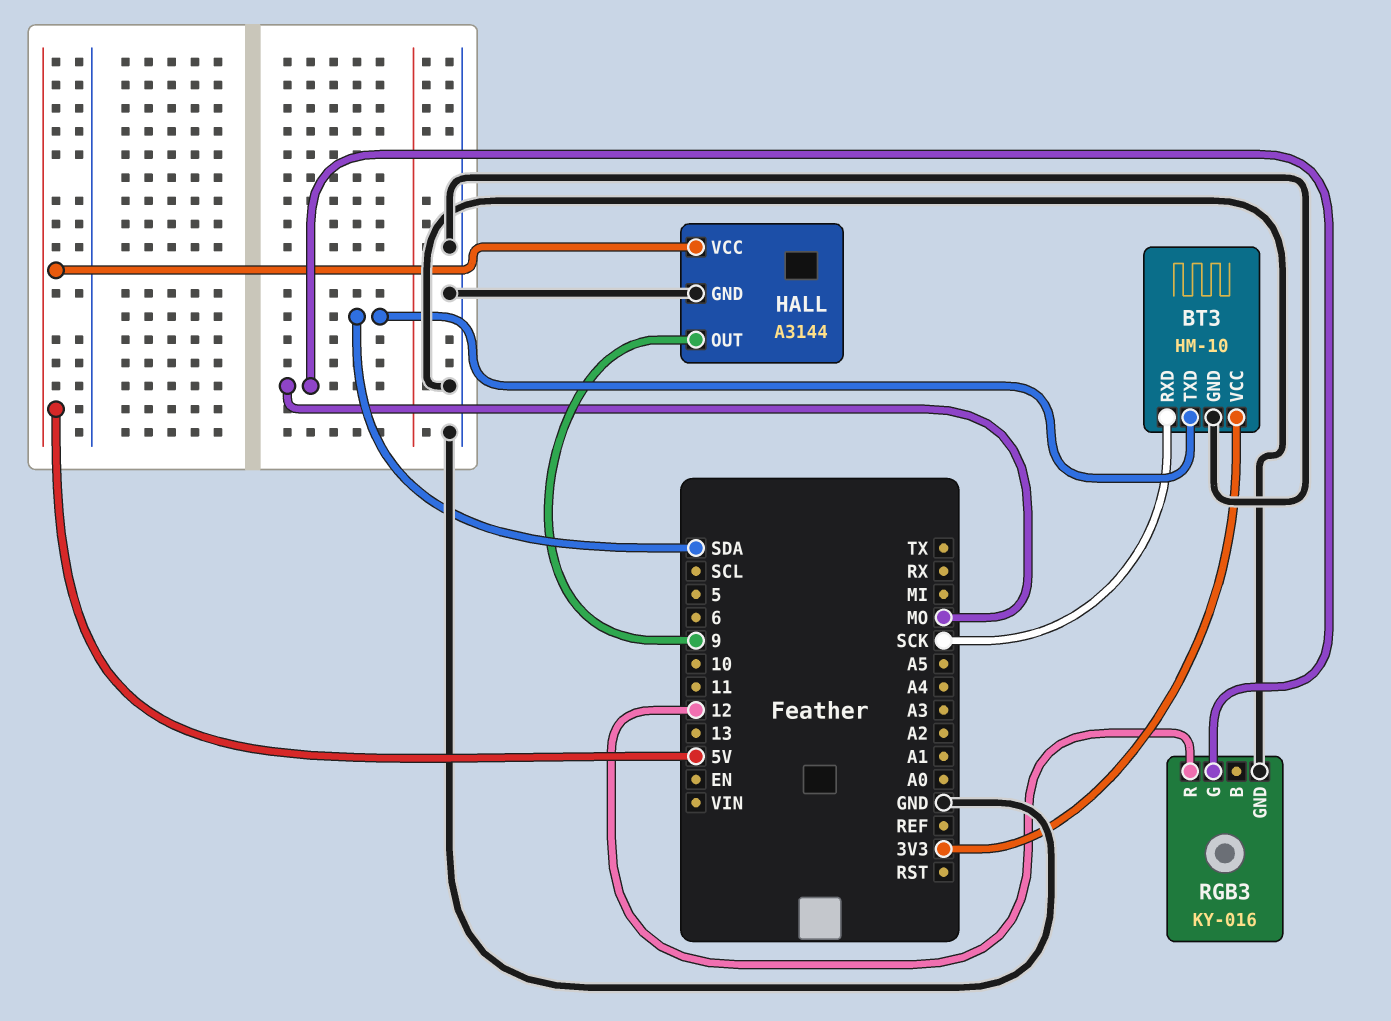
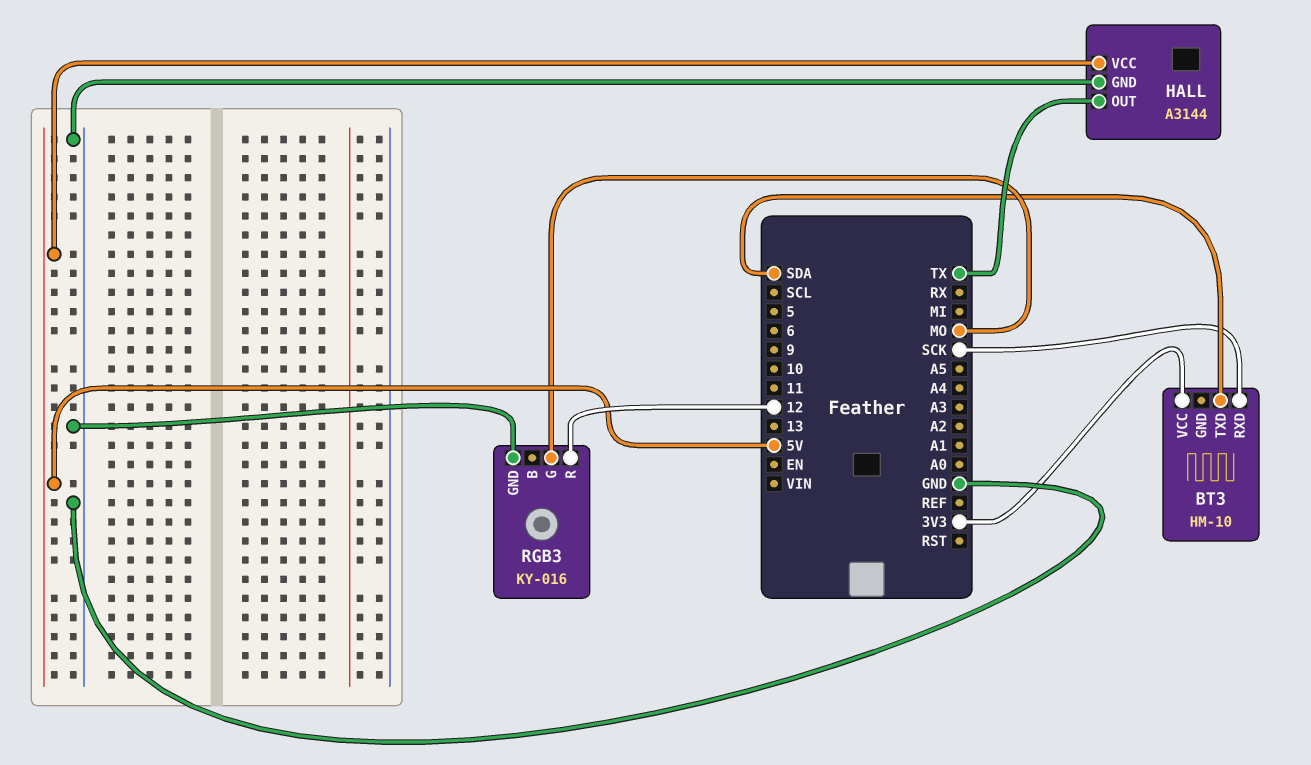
BT3 pin GND: GND -> none
HALL pin OUT: 9 -> TX

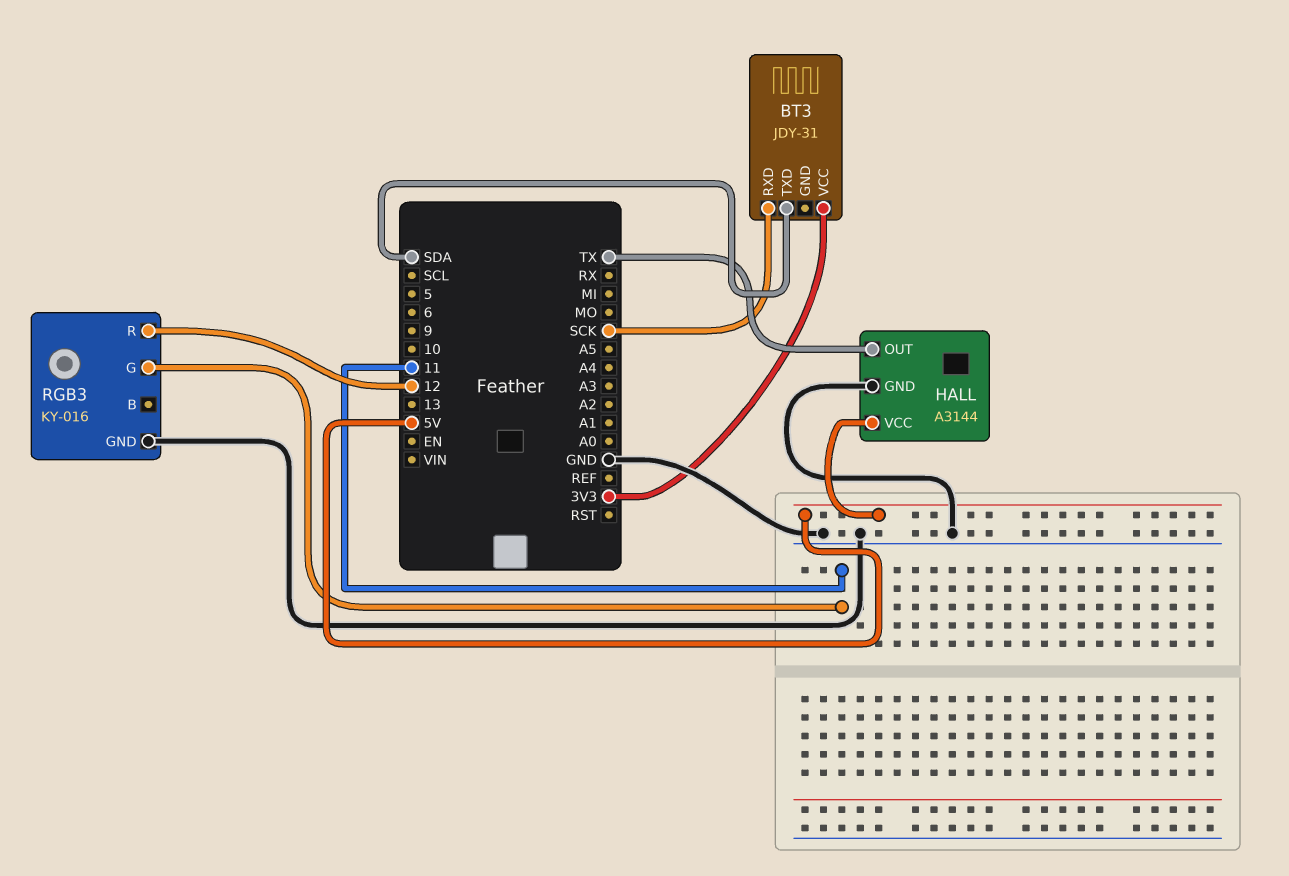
BT3: HM-10 -> JDY-31
RGB3 pin G: MO -> 11

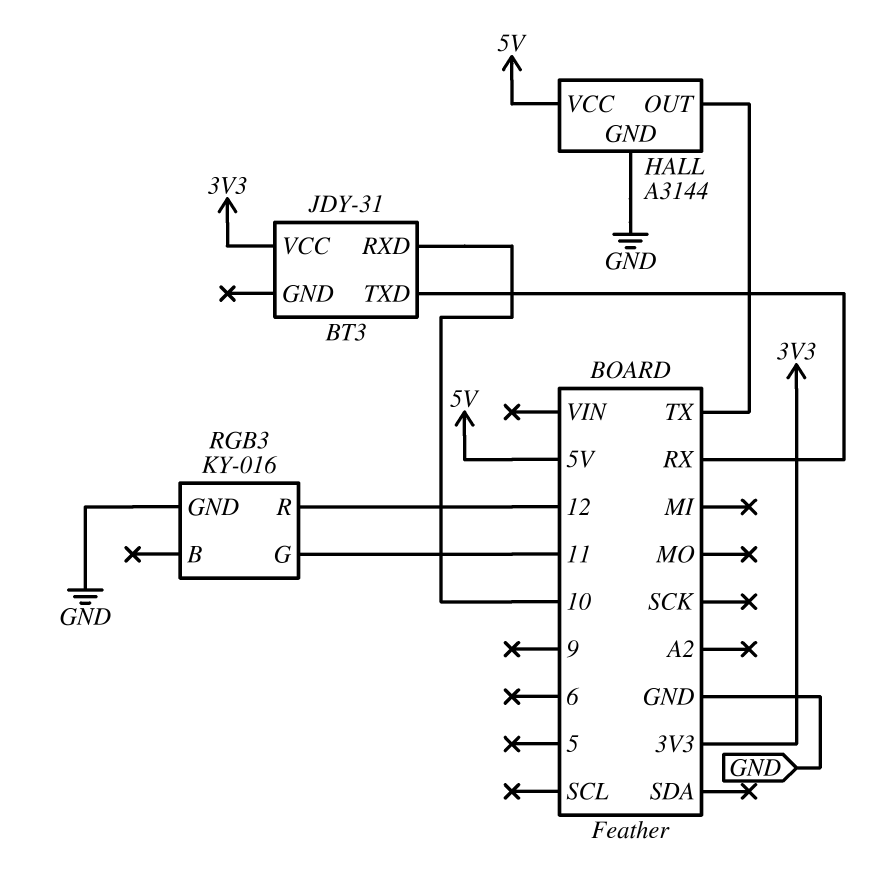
BT3 pin RXD: SCK -> 10
BT3 pin TXD: SDA -> RX

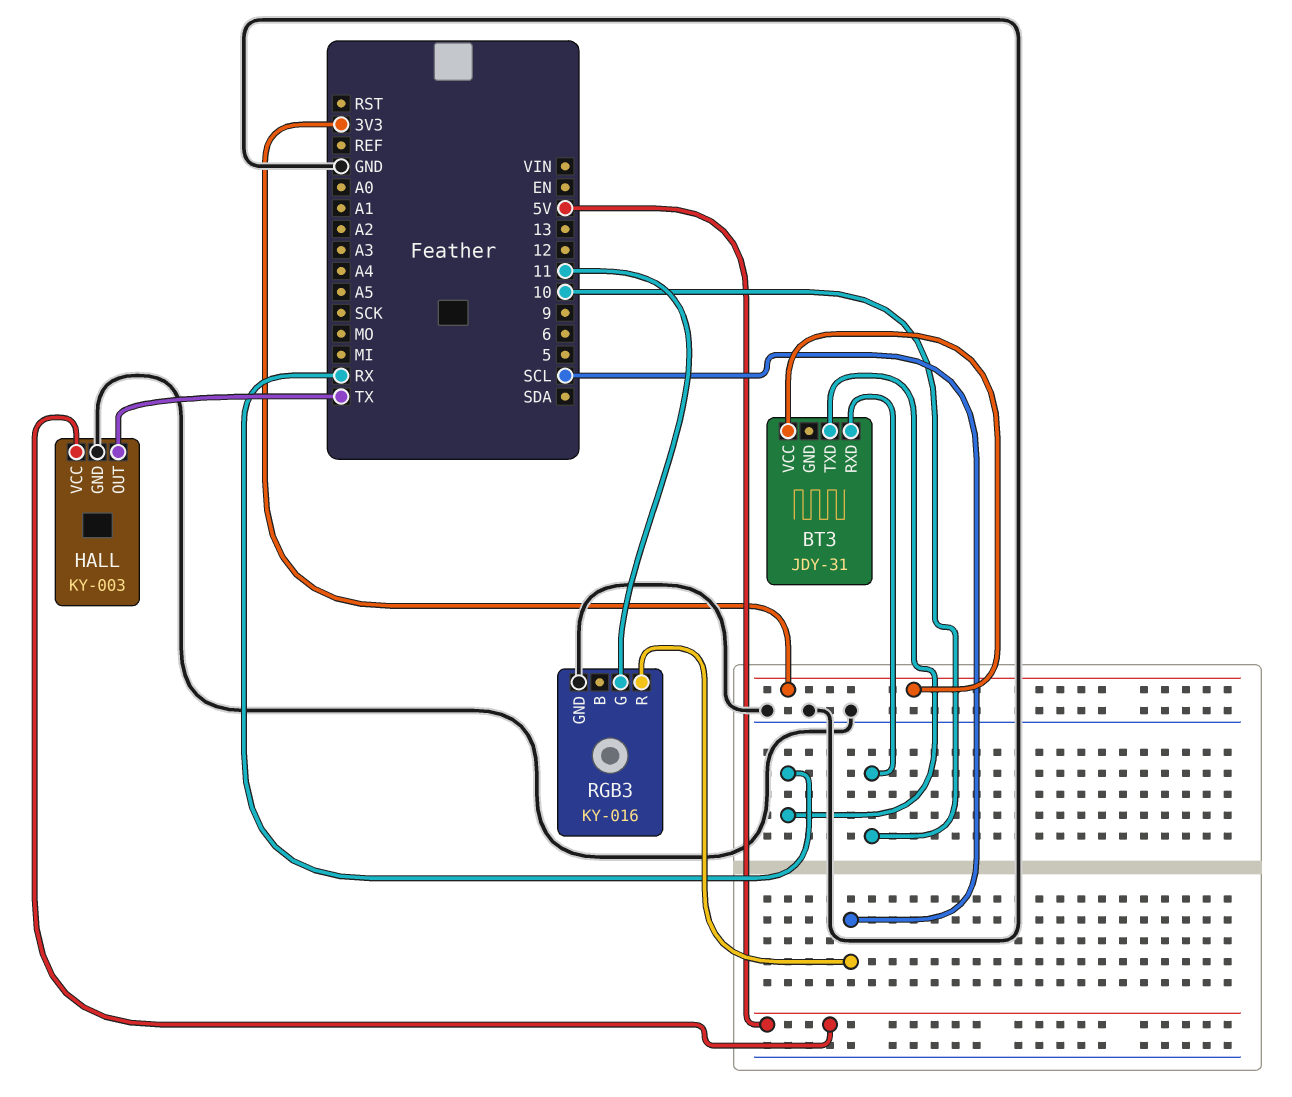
HALL: A3144 -> KY-003
RGB3 pin R: 12 -> SCL

